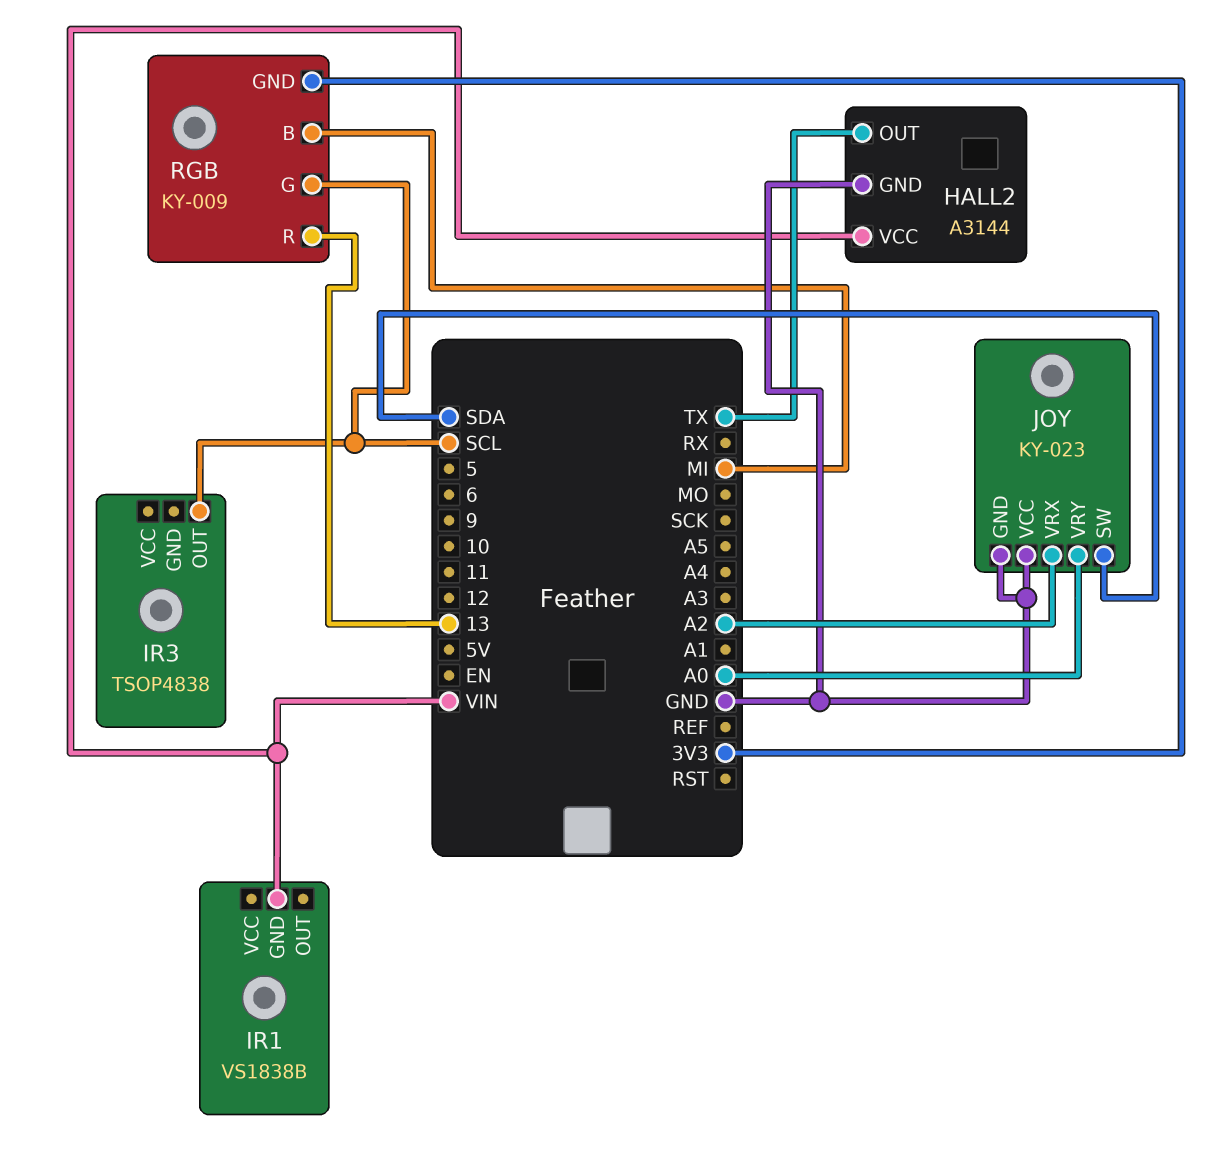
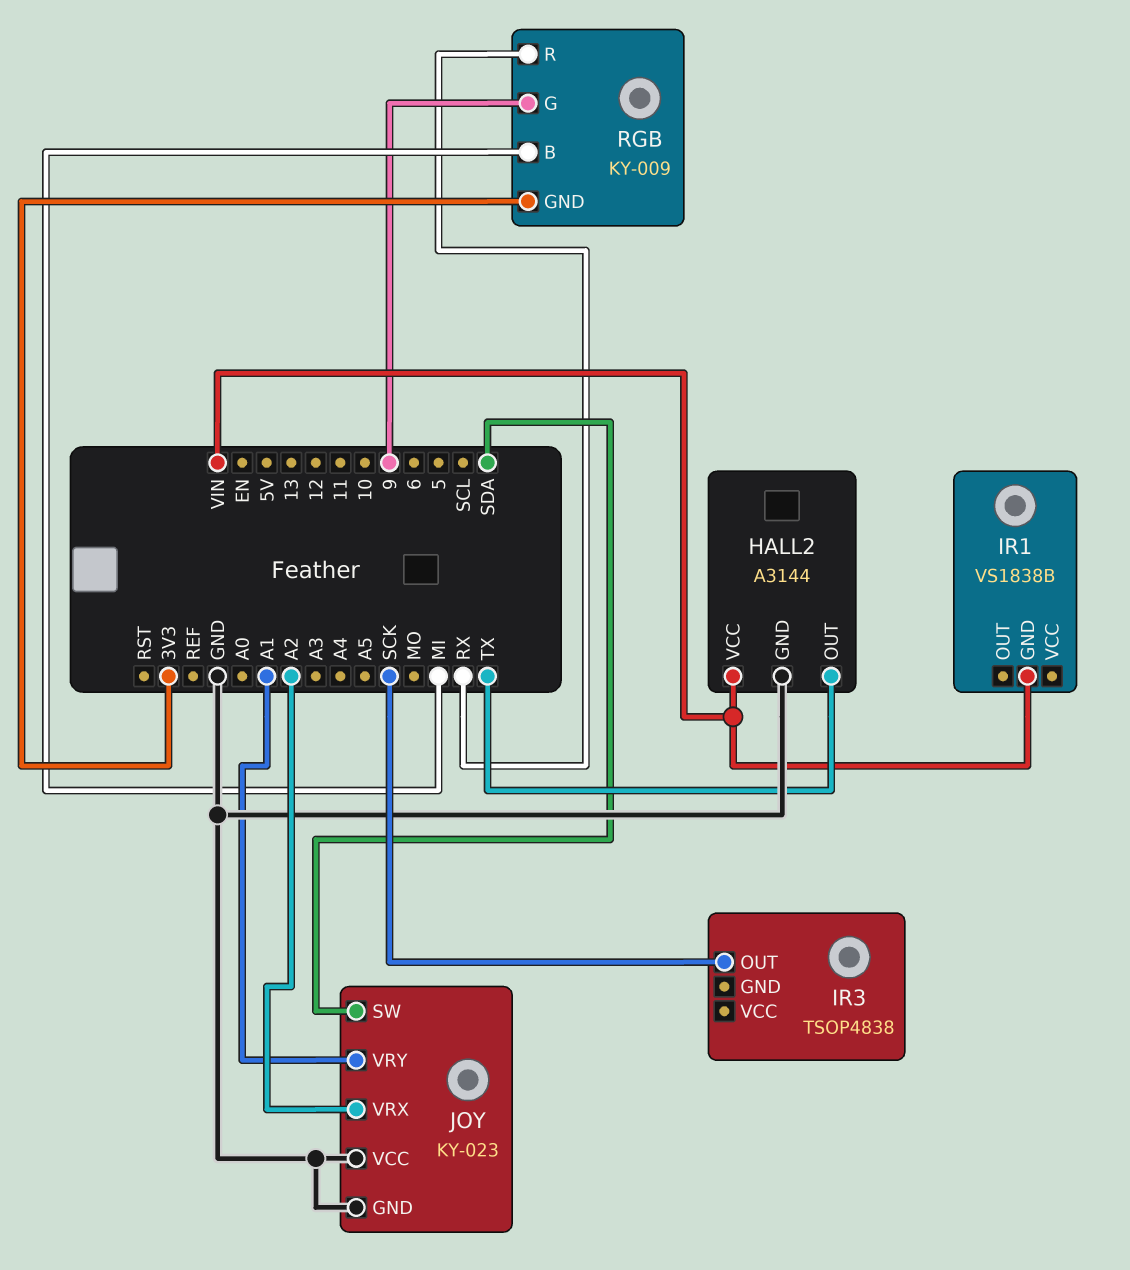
IR3 pin OUT: SCL -> SCK
JOY pin VRY: A0 -> A1
RGB pin G: SCL -> 9
RGB pin R: 13 -> RX

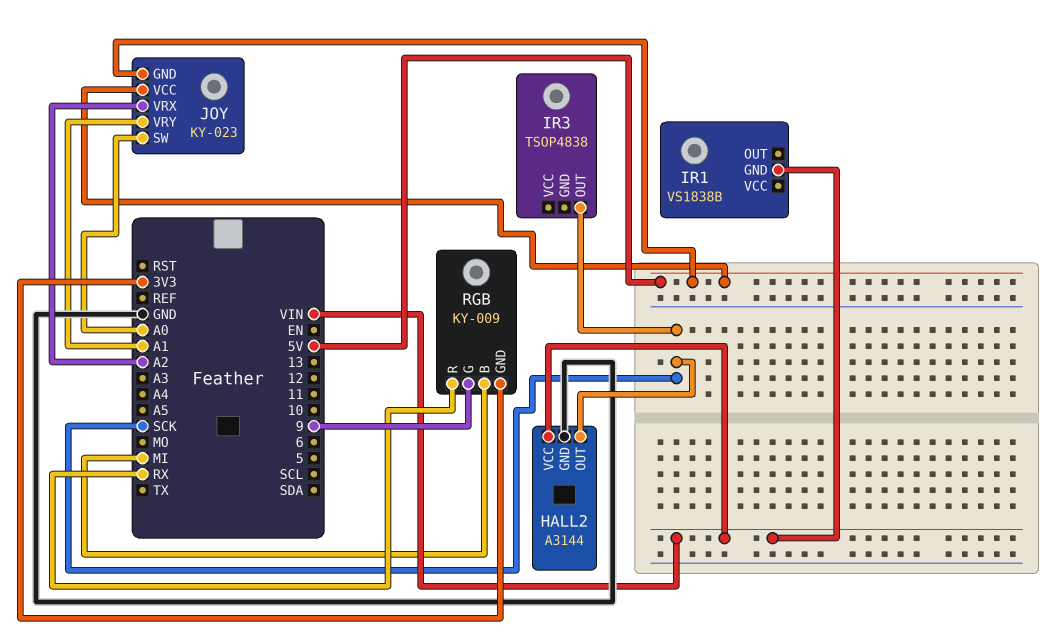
HALL2 pin OUT: TX -> SCK
JOY pin GND: GND -> 5V
JOY pin SW: SDA -> A0
JOY pin VCC: GND -> 5V

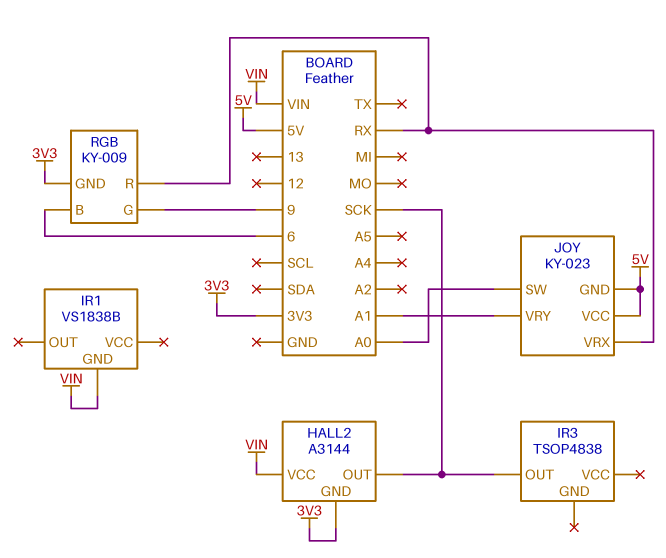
HALL2 pin GND: GND -> 3V3
JOY pin VRX: A2 -> RX
RGB pin B: MI -> 6

